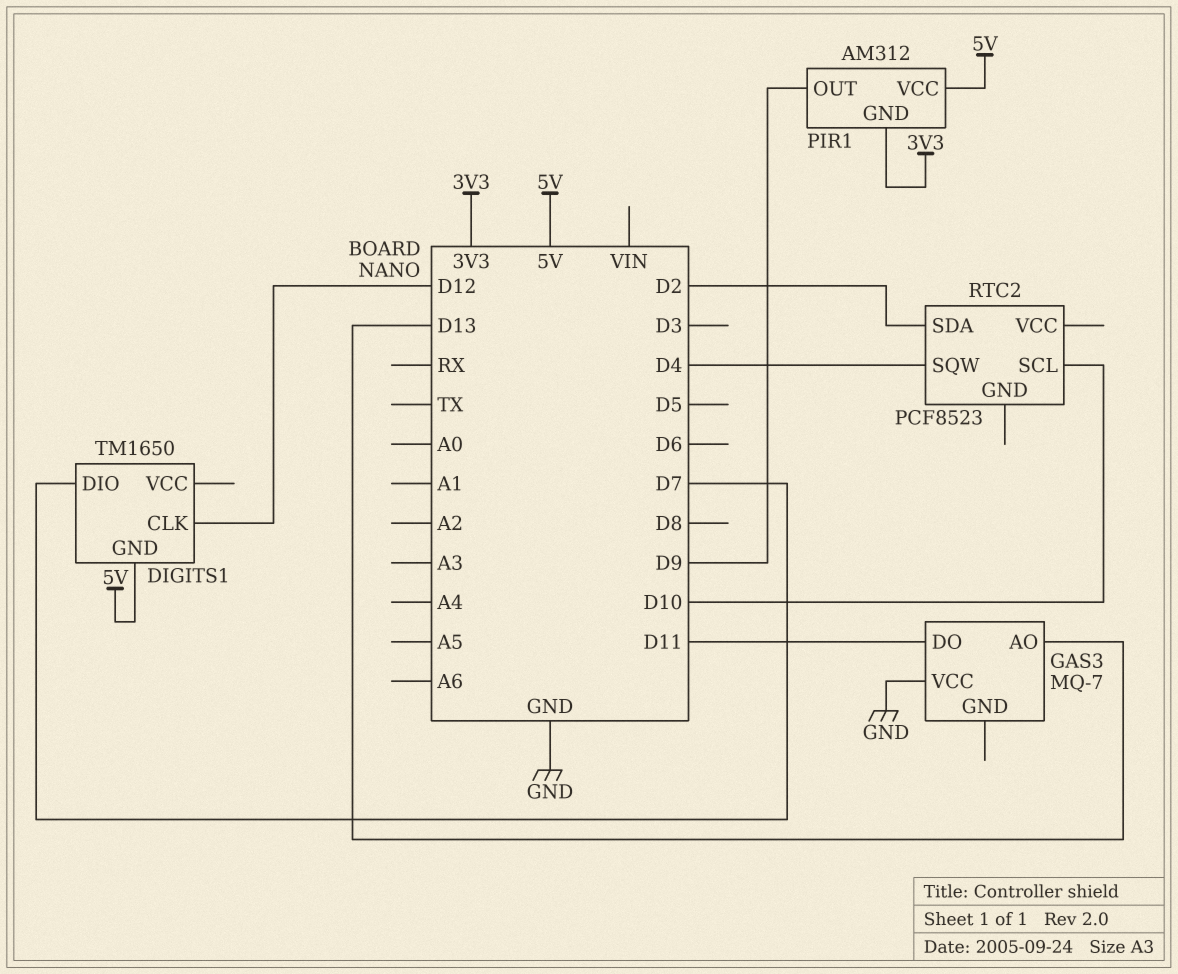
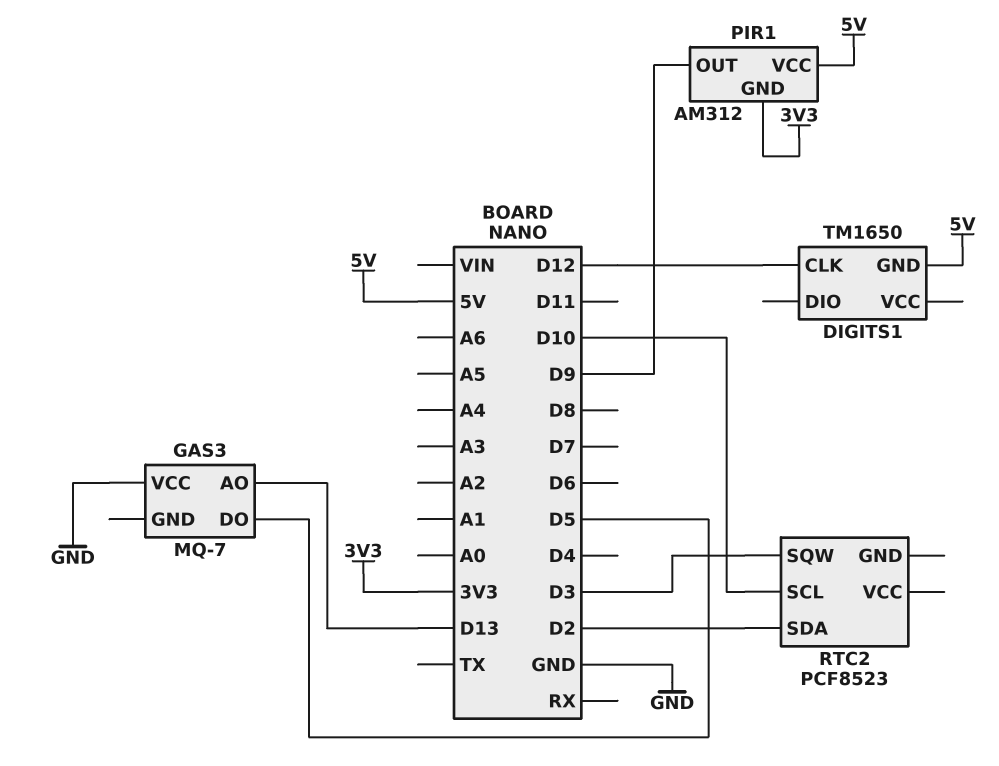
DIGITS1 pin DIO: D7 -> none
GAS3 pin DO: D11 -> D5
RTC2 pin SQW: D4 -> D3

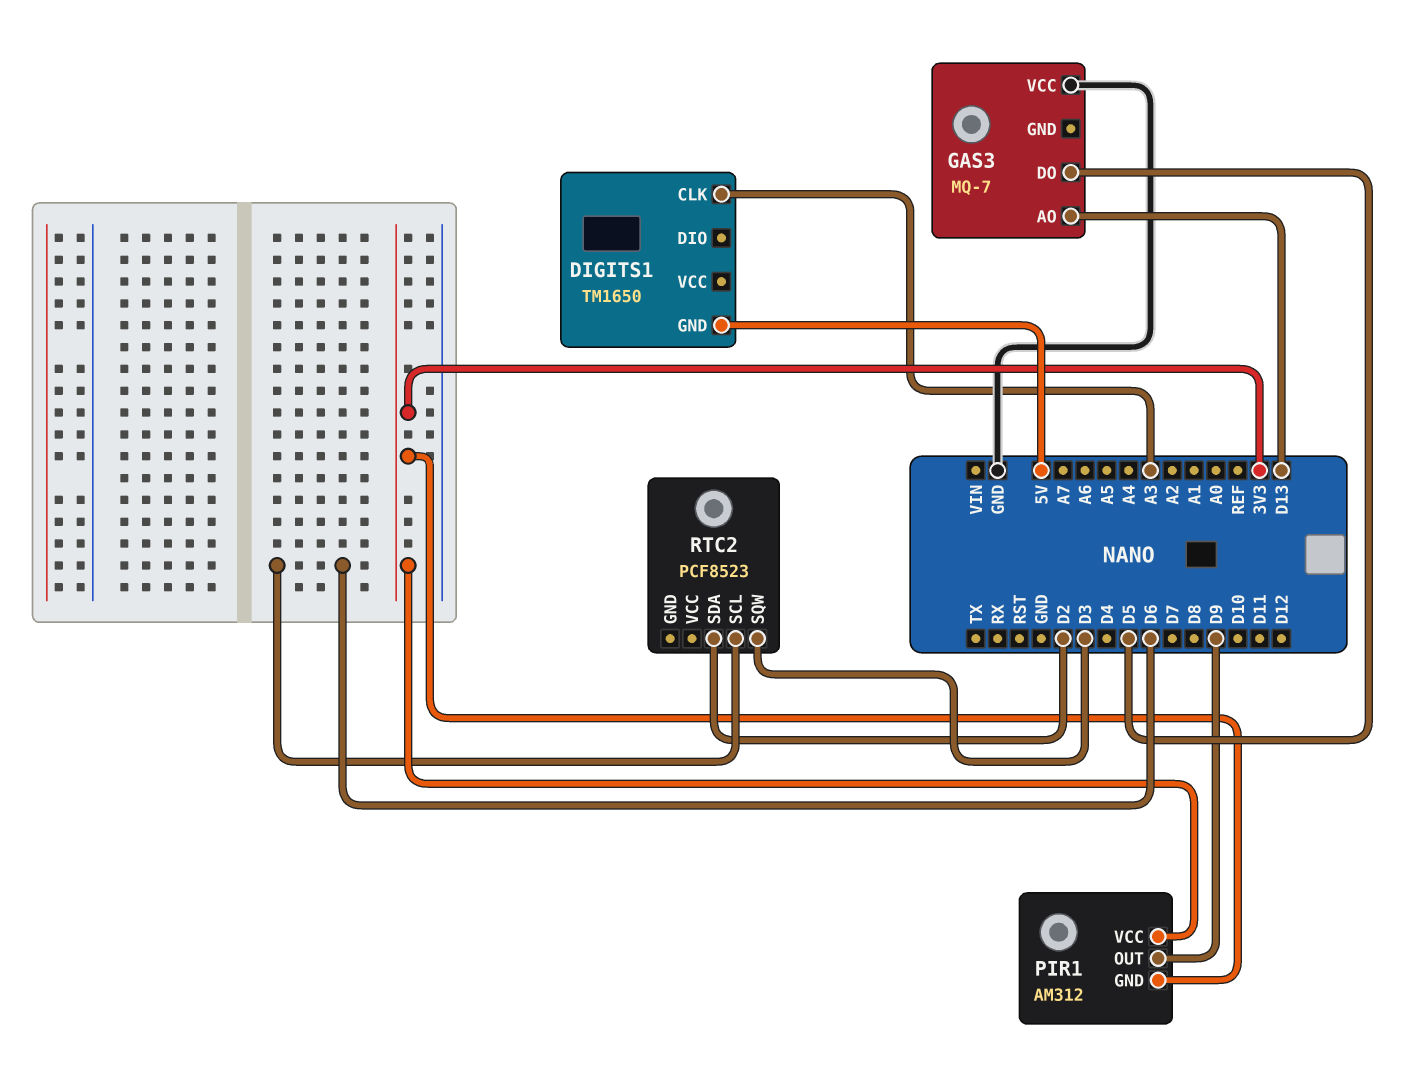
DIGITS1 pin CLK: D12 -> A3
PIR1 pin VCC: 5V -> 3V3
RTC2 pin SCL: D10 -> D6

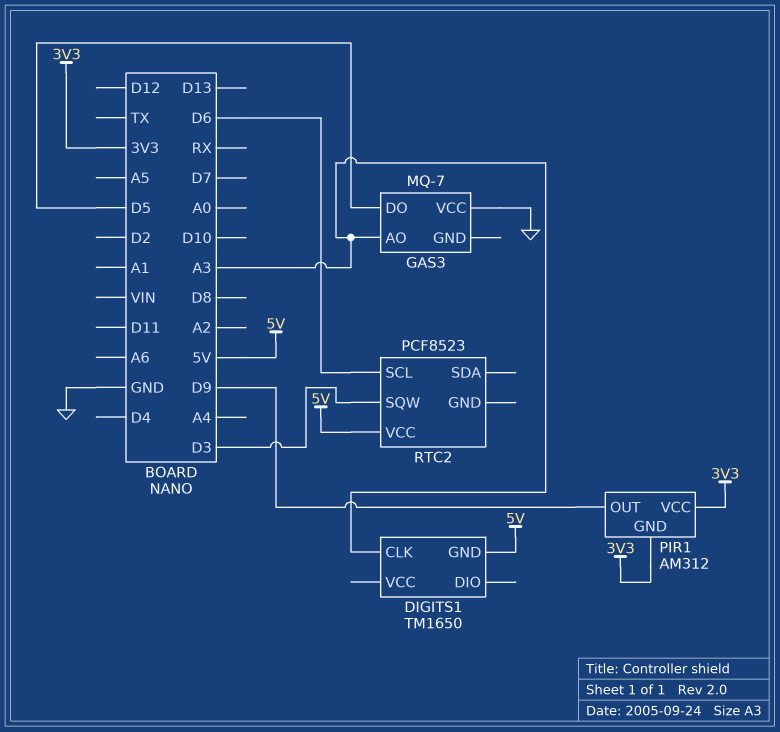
GAS3 pin AO: D13 -> A3
RTC2 pin SDA: D2 -> none
RTC2 pin VCC: none -> 5V

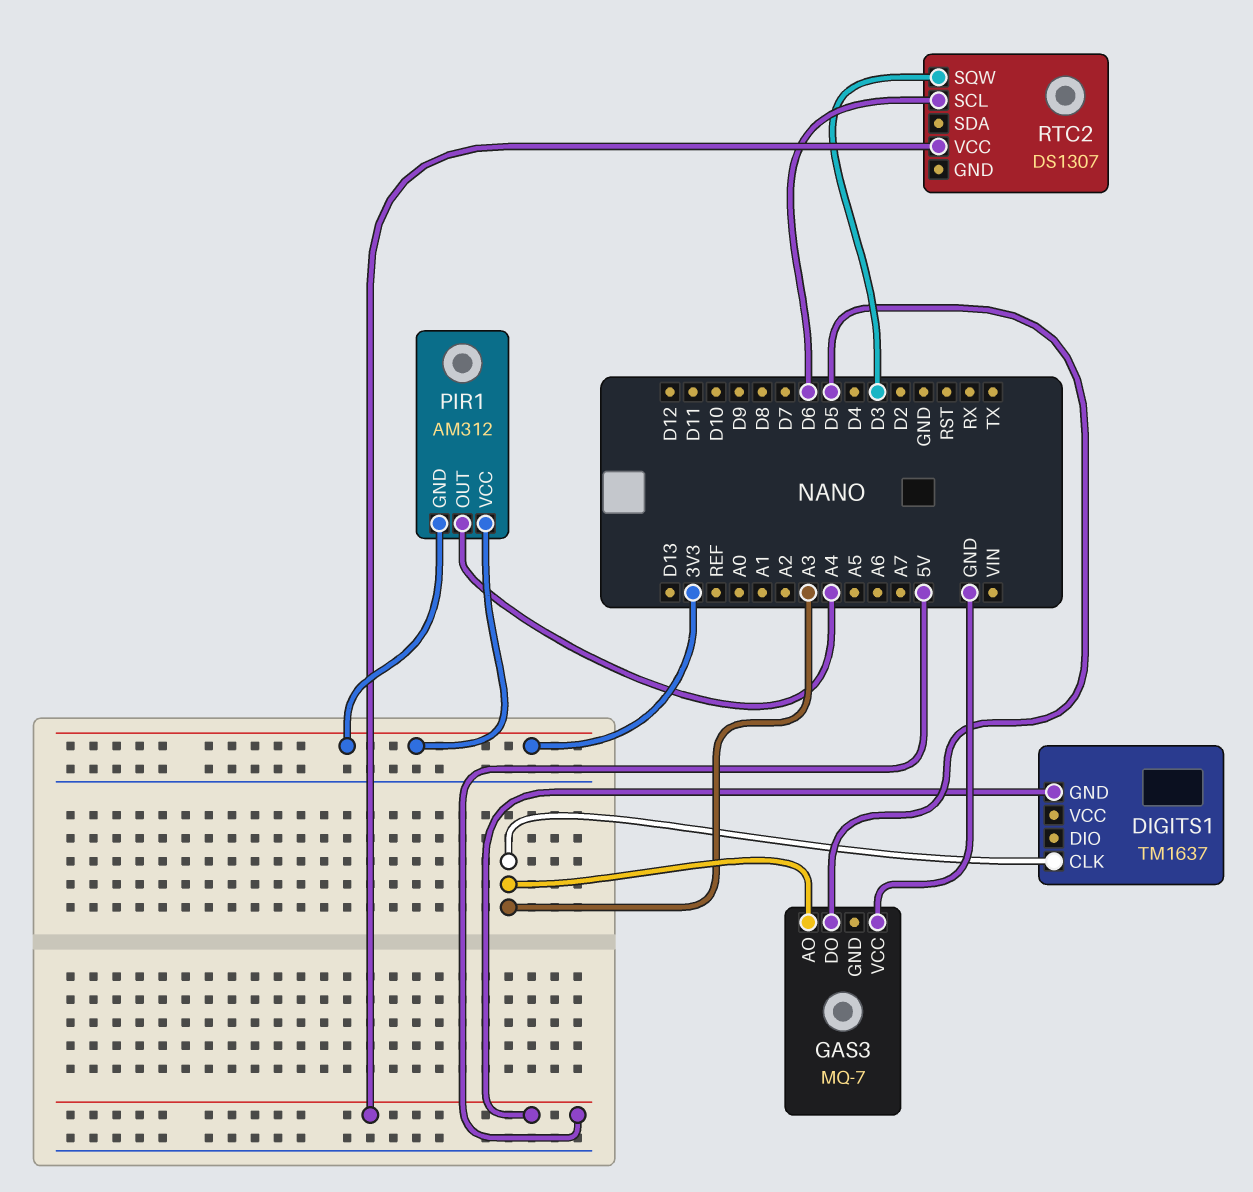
DIGITS1: TM1650 -> TM1637
PIR1 pin OUT: D9 -> A4
RTC2: PCF8523 -> DS1307

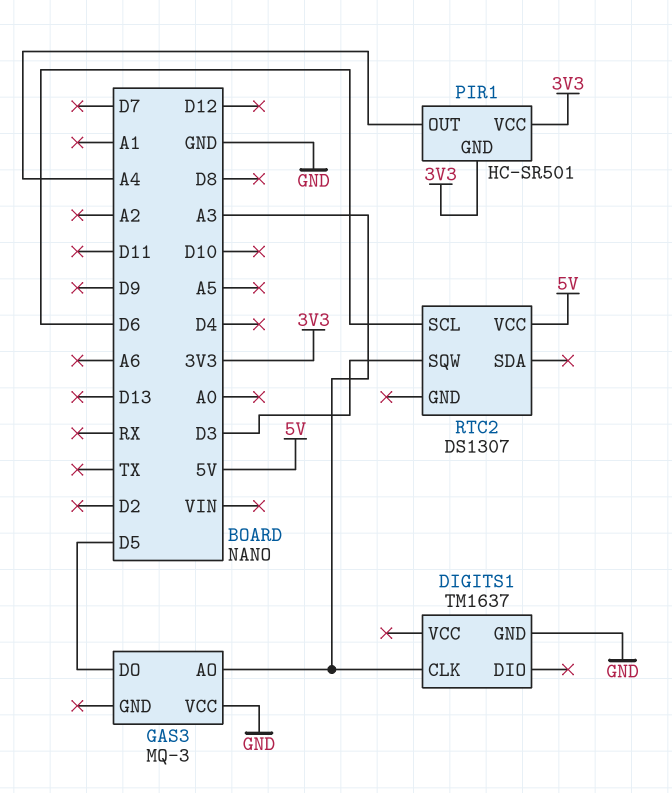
DIGITS1 pin GND: 5V -> GND
GAS3: MQ-7 -> MQ-3
PIR1: AM312 -> HC-SR501

